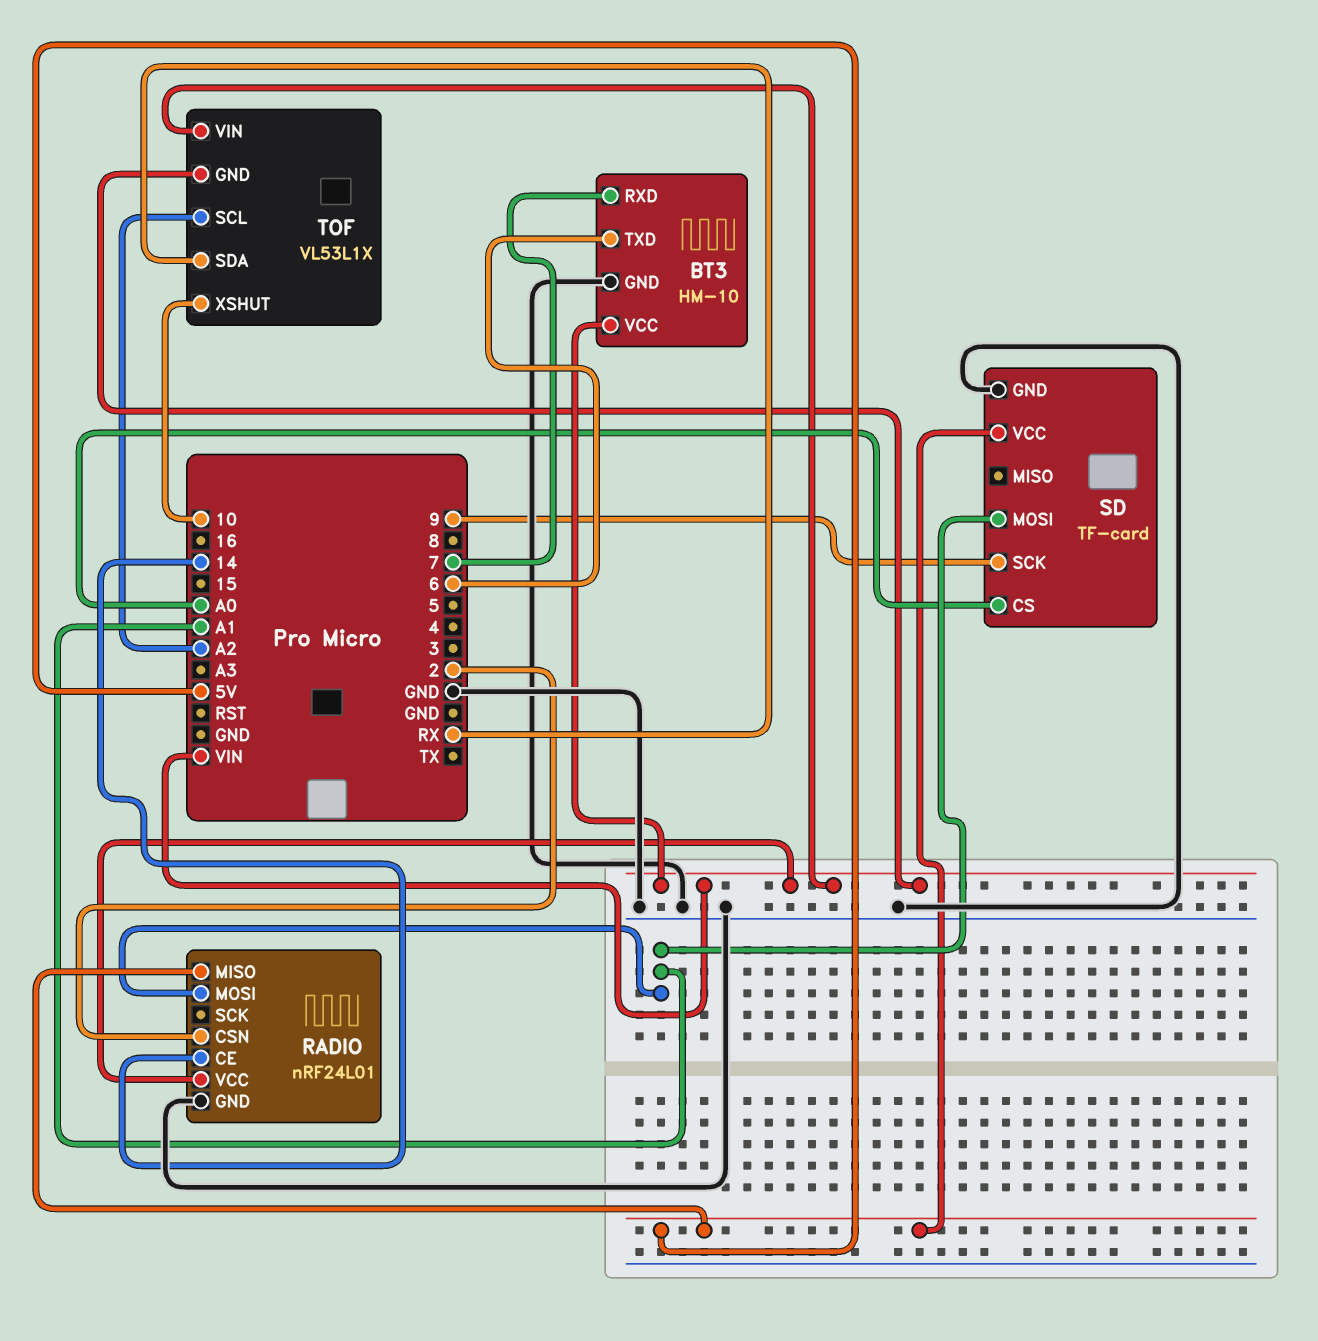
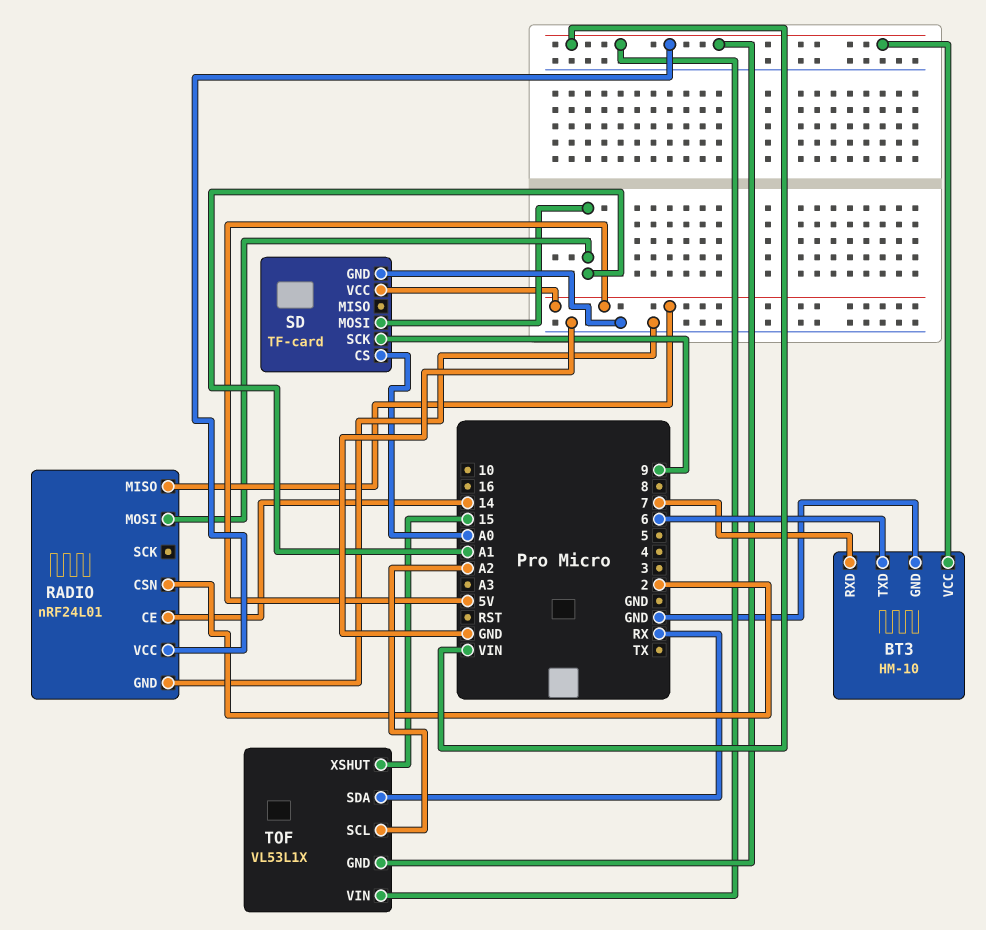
TOF pin XSHUT: 10 -> 15

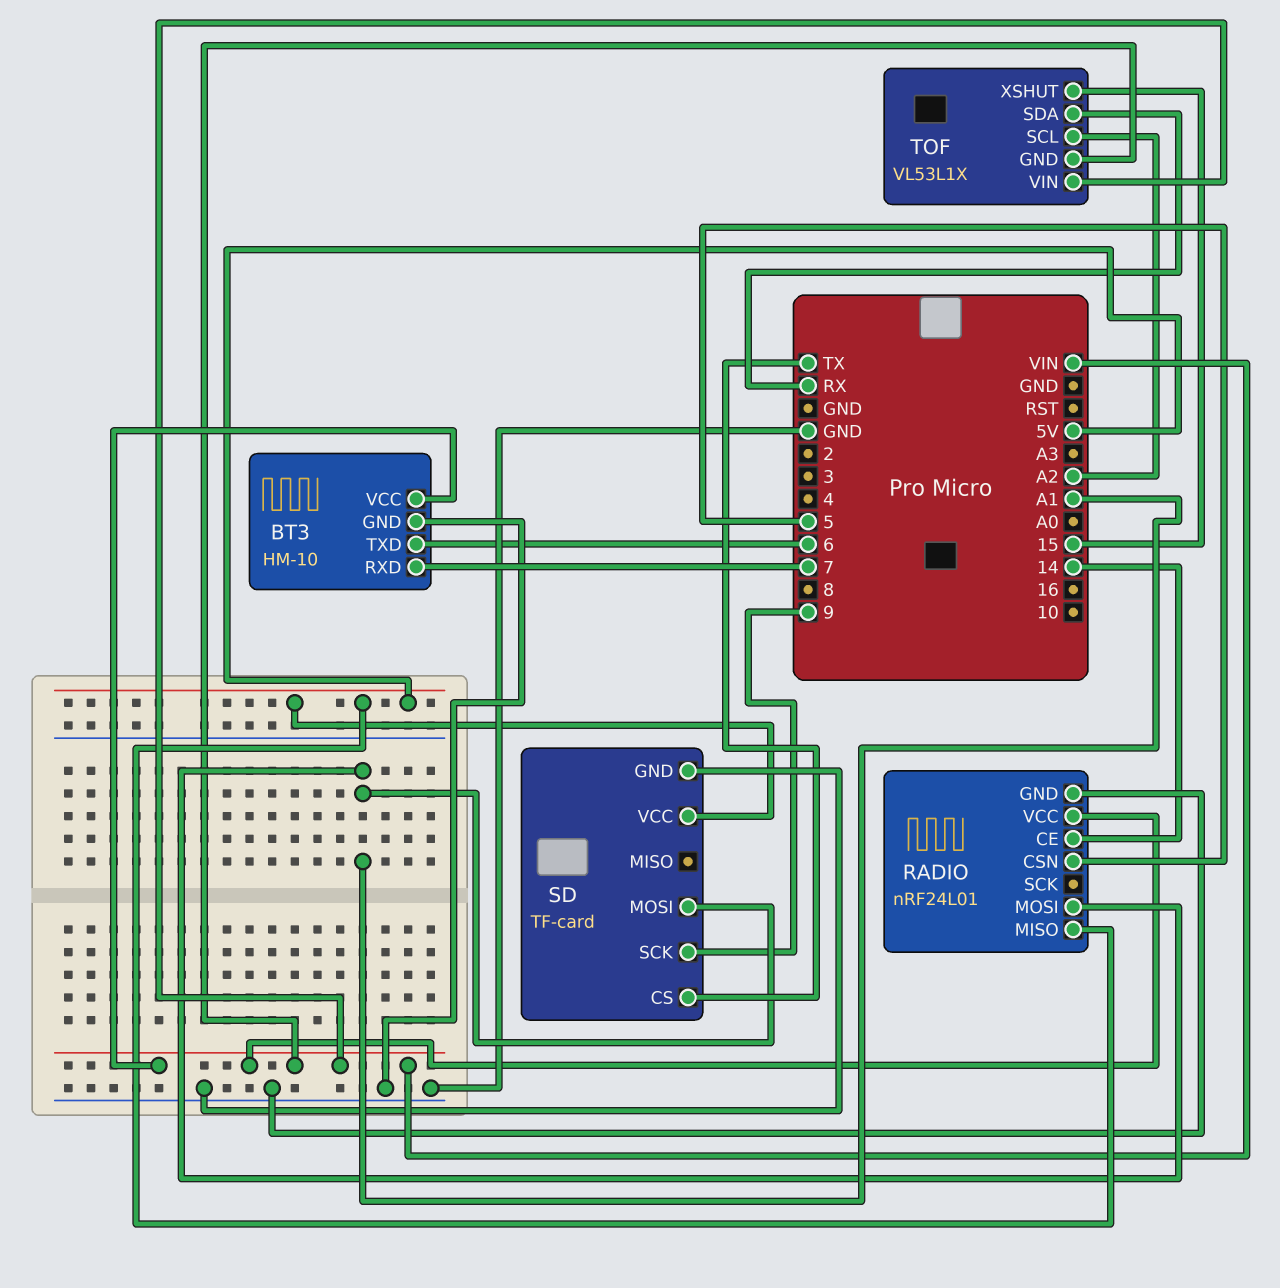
RADIO pin CSN: 2 -> 5
SD pin CS: A0 -> TX

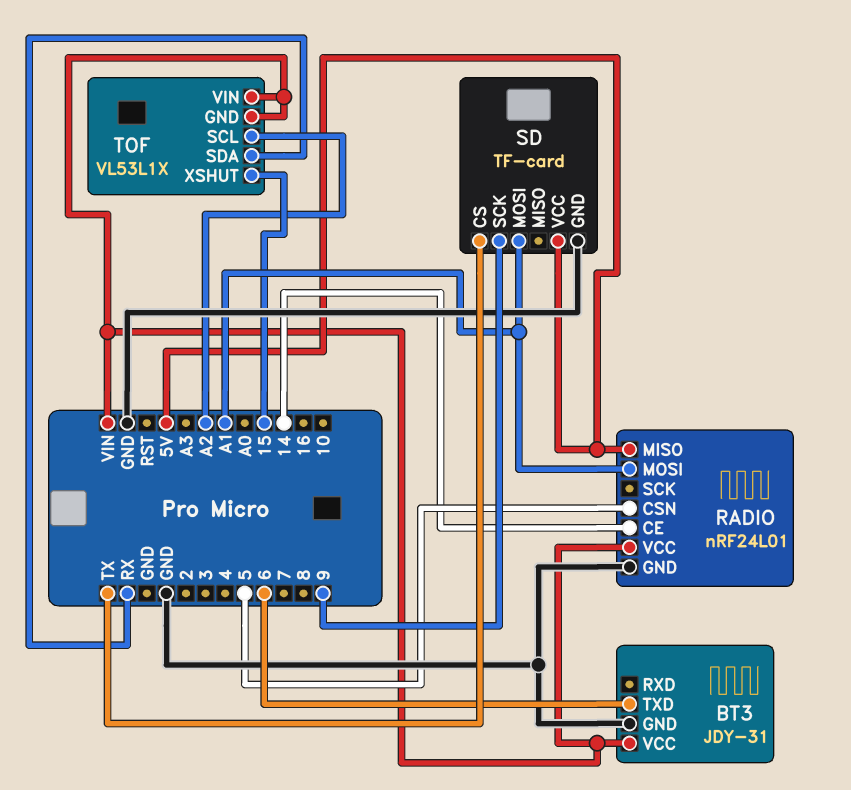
BT3: HM-10 -> JDY-31
BT3 pin RXD: 7 -> none

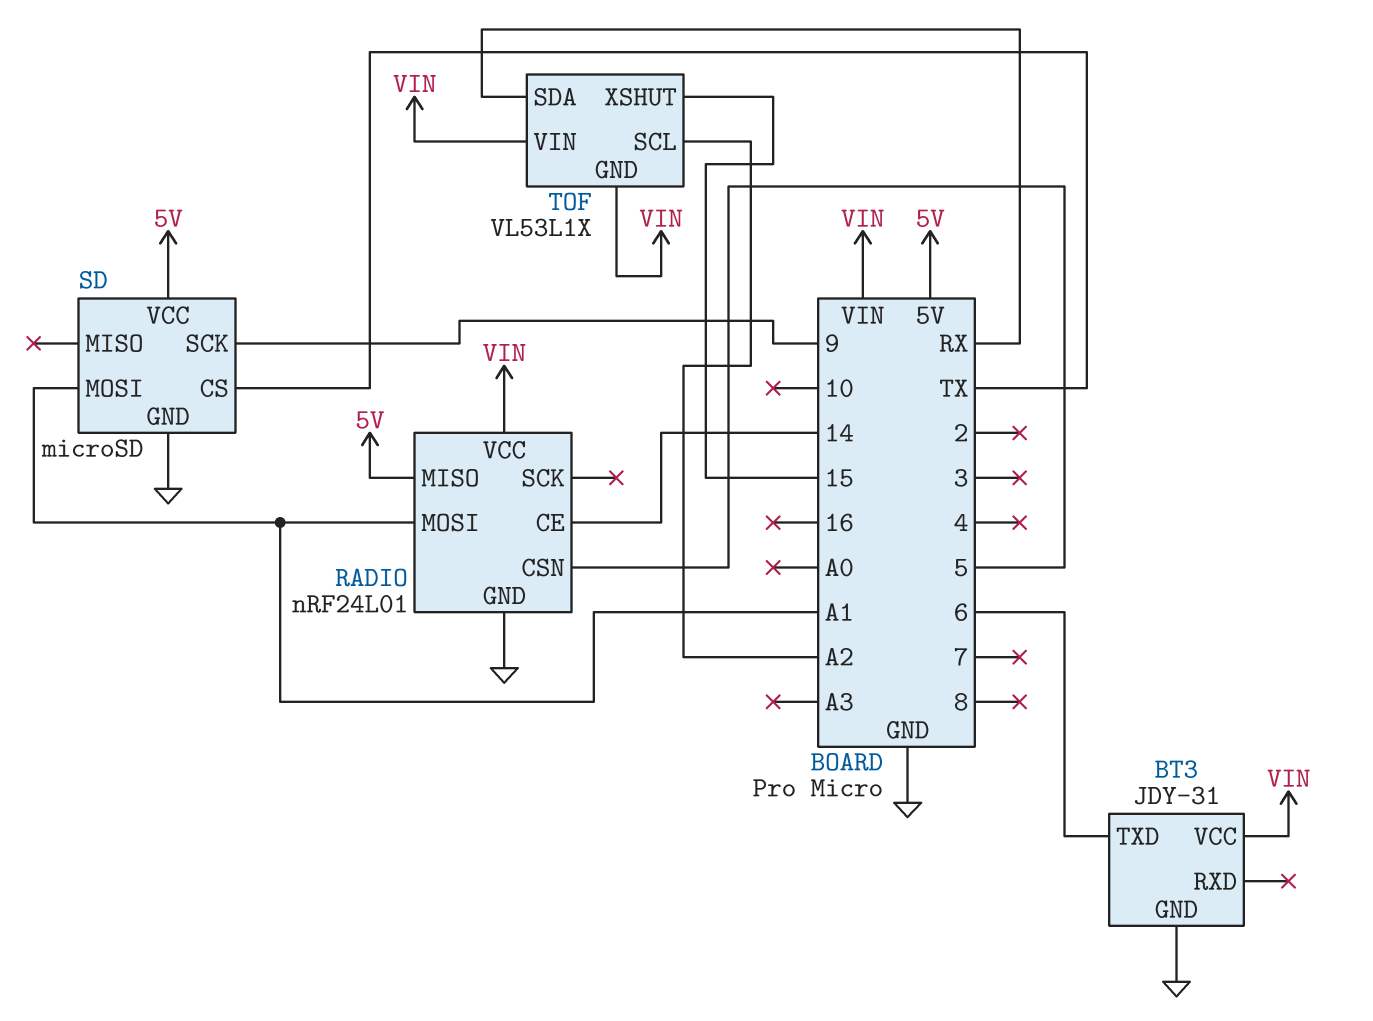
SD: TF-card -> microSD

